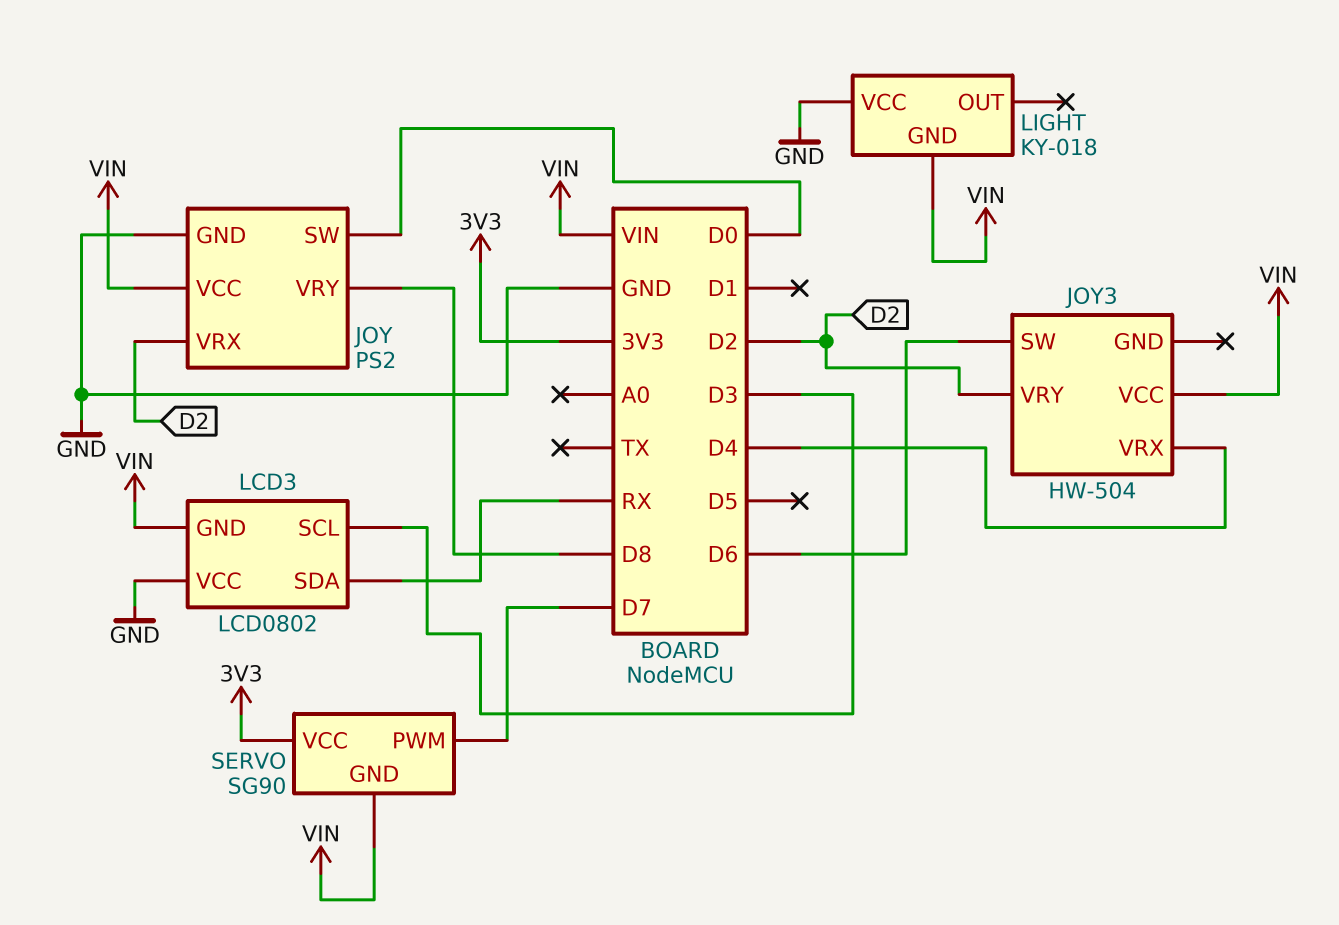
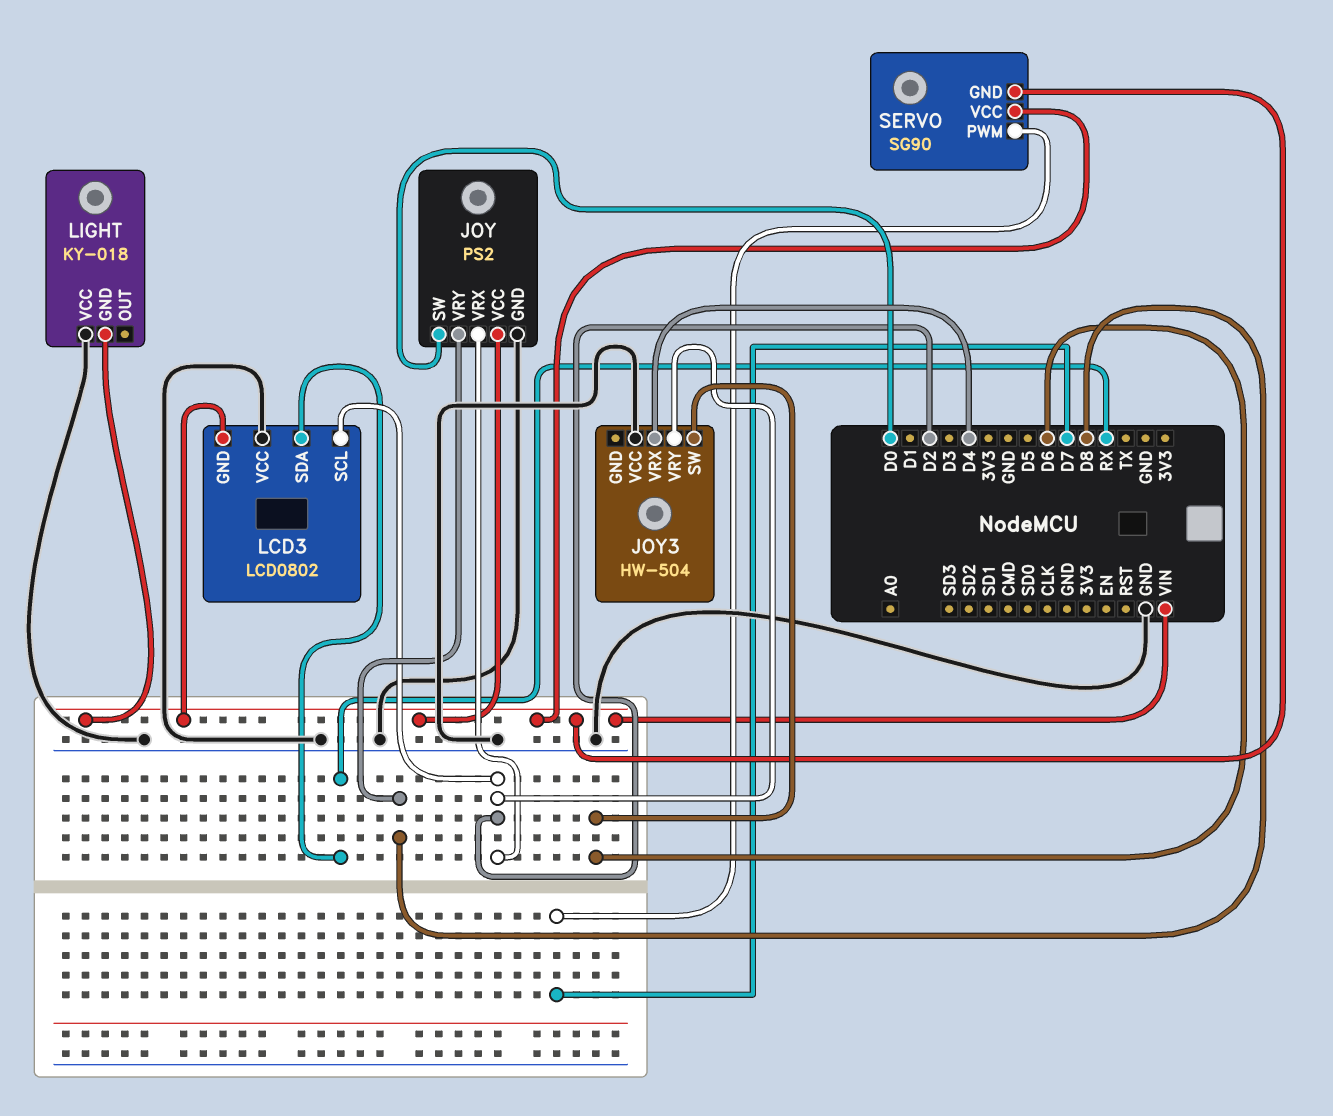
JOY3 pin VCC: VIN -> GND
LCD3 pin SCL: D3 -> D2
SERVO pin VCC: 3V3 -> VIN

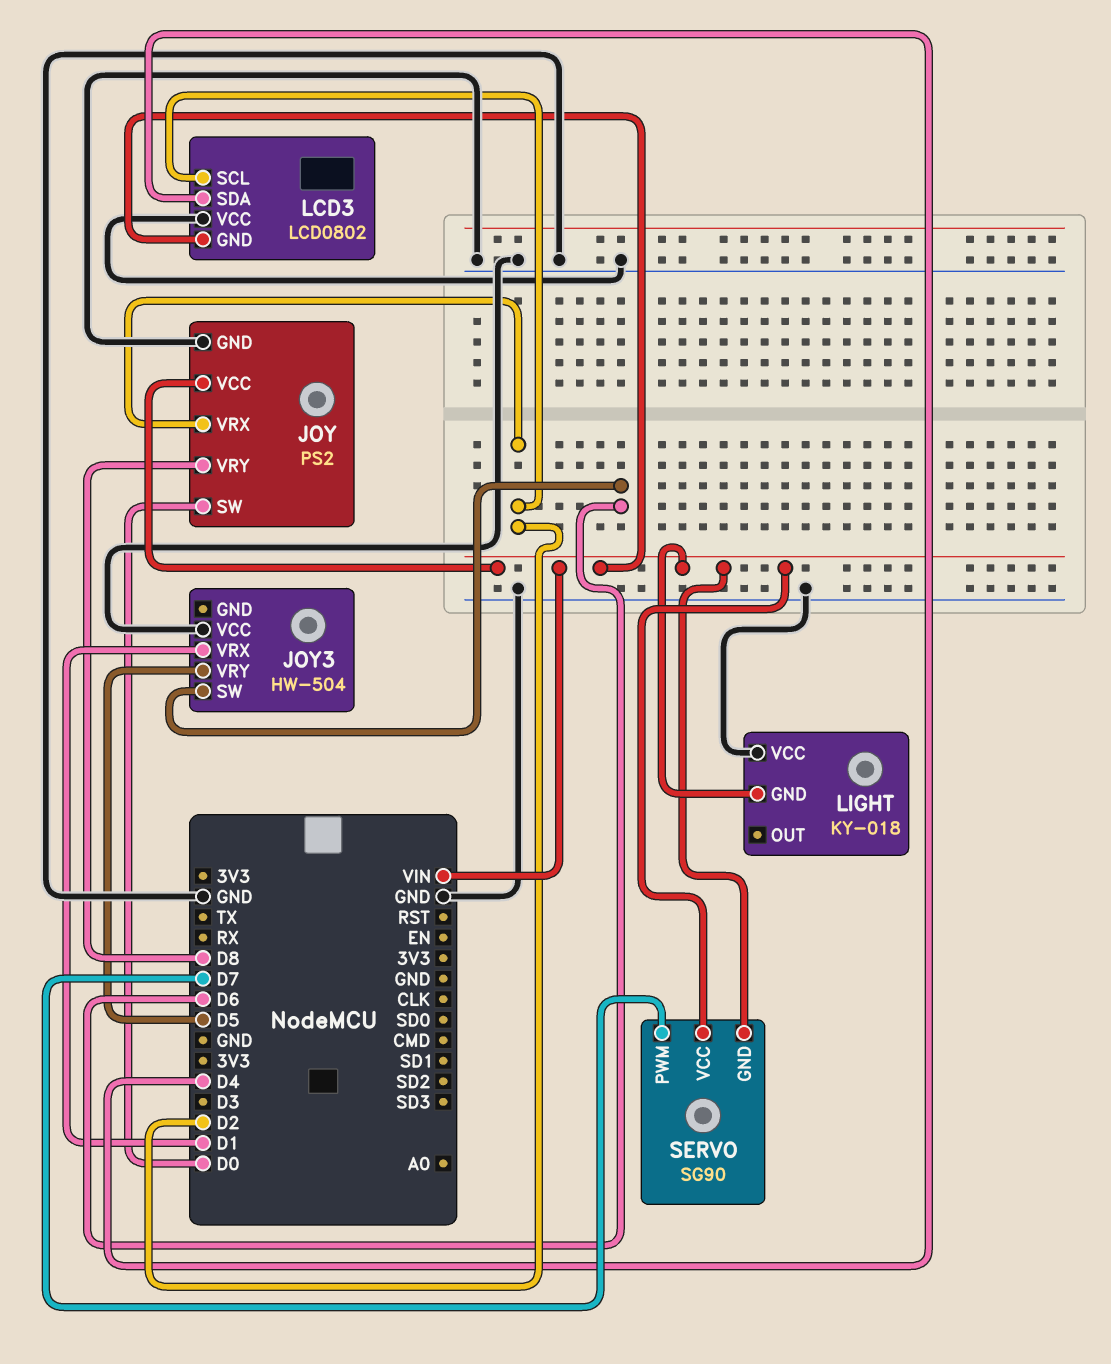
JOY3 pin VRX: D4 -> D1
JOY3 pin VRY: D2 -> D5
LCD3 pin SDA: RX -> D4

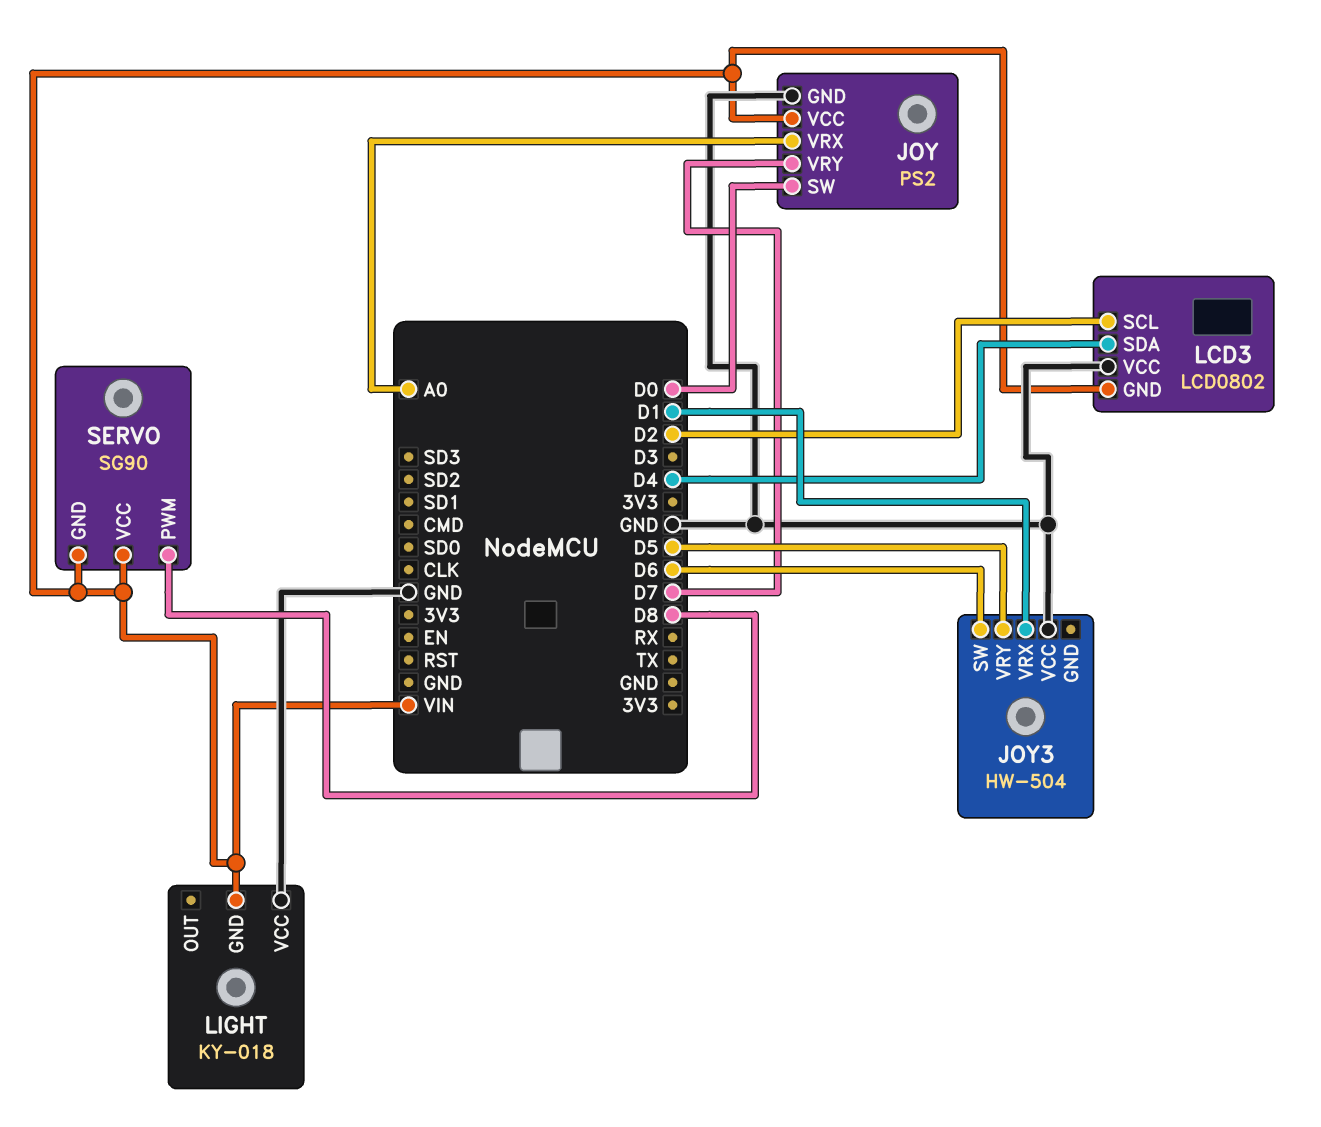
JOY pin VRX: D2 -> A0
JOY pin VRY: D8 -> D7
SERVO pin PWM: D7 -> D8

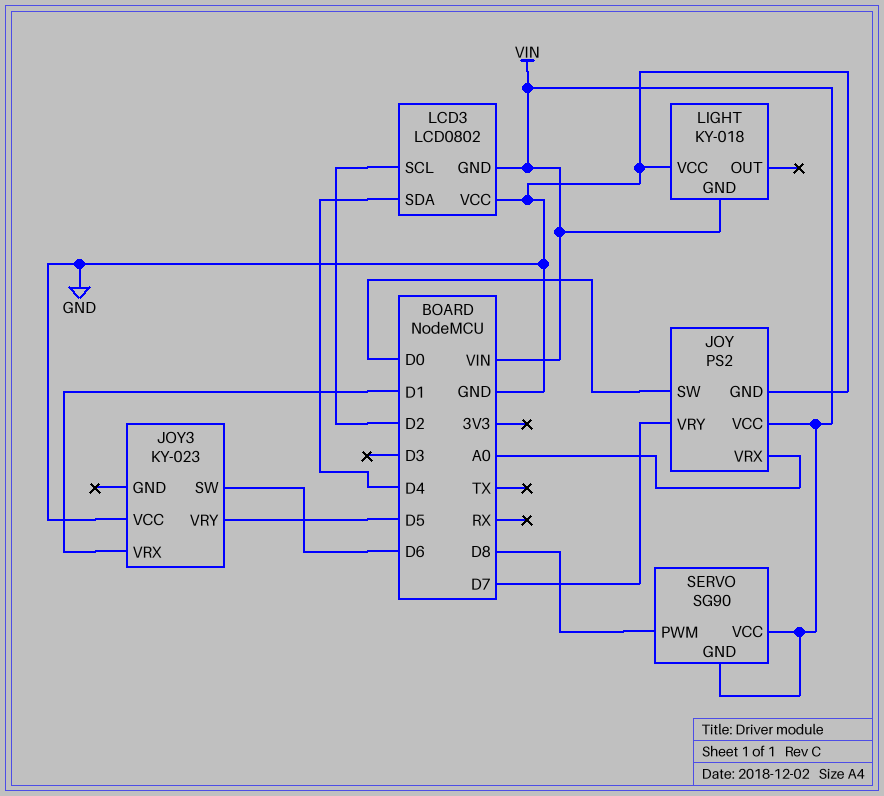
JOY3: HW-504 -> KY-023

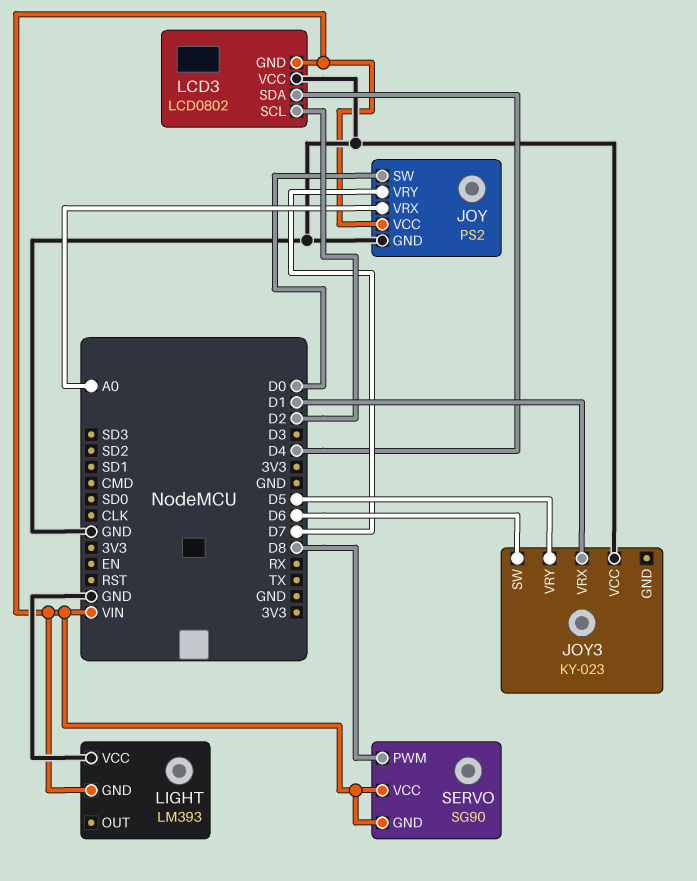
LIGHT: KY-018 -> LM393

